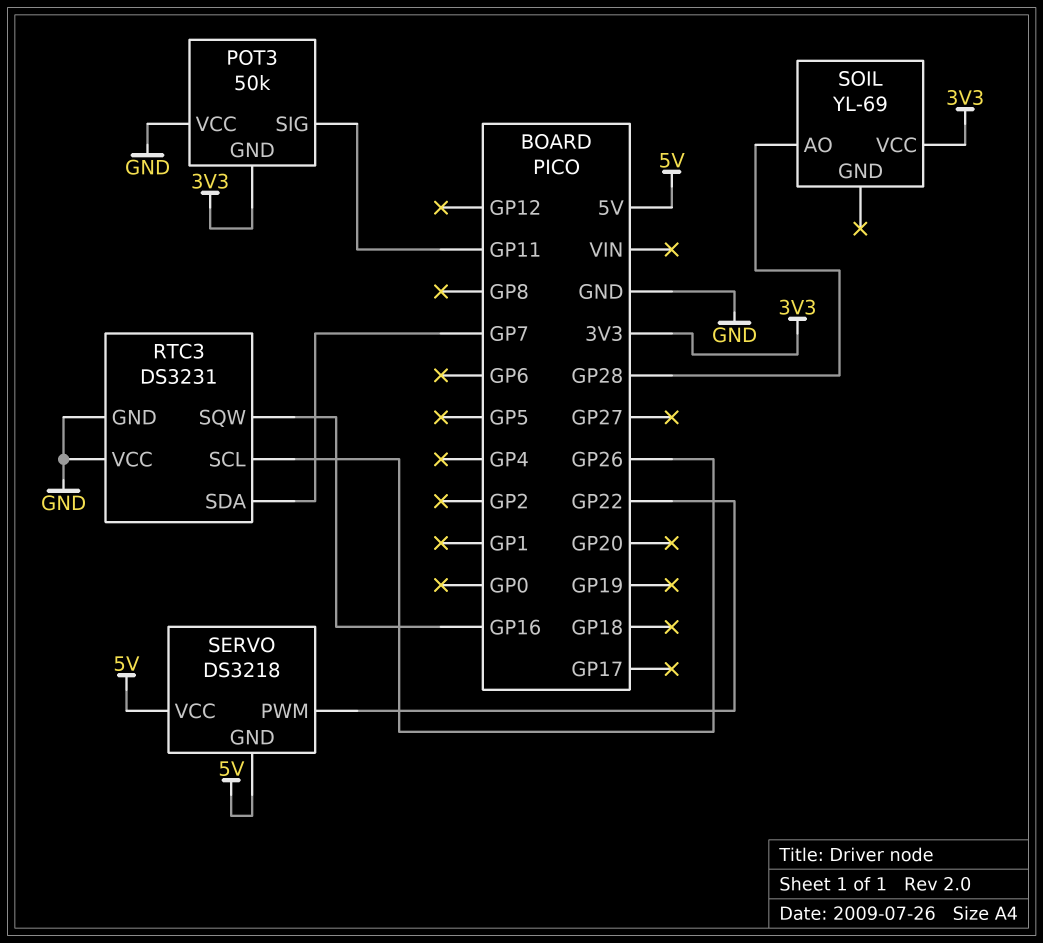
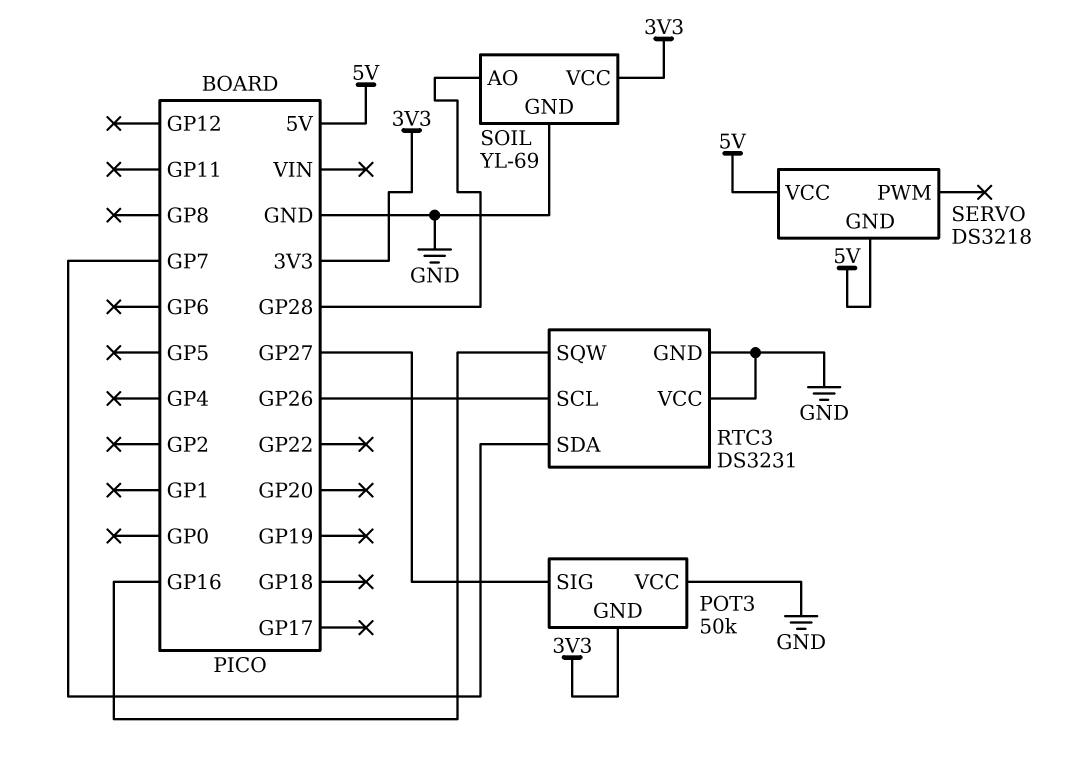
POT3 pin SIG: GP11 -> GP27
SERVO pin PWM: GP22 -> none
SOIL pin GND: none -> GND

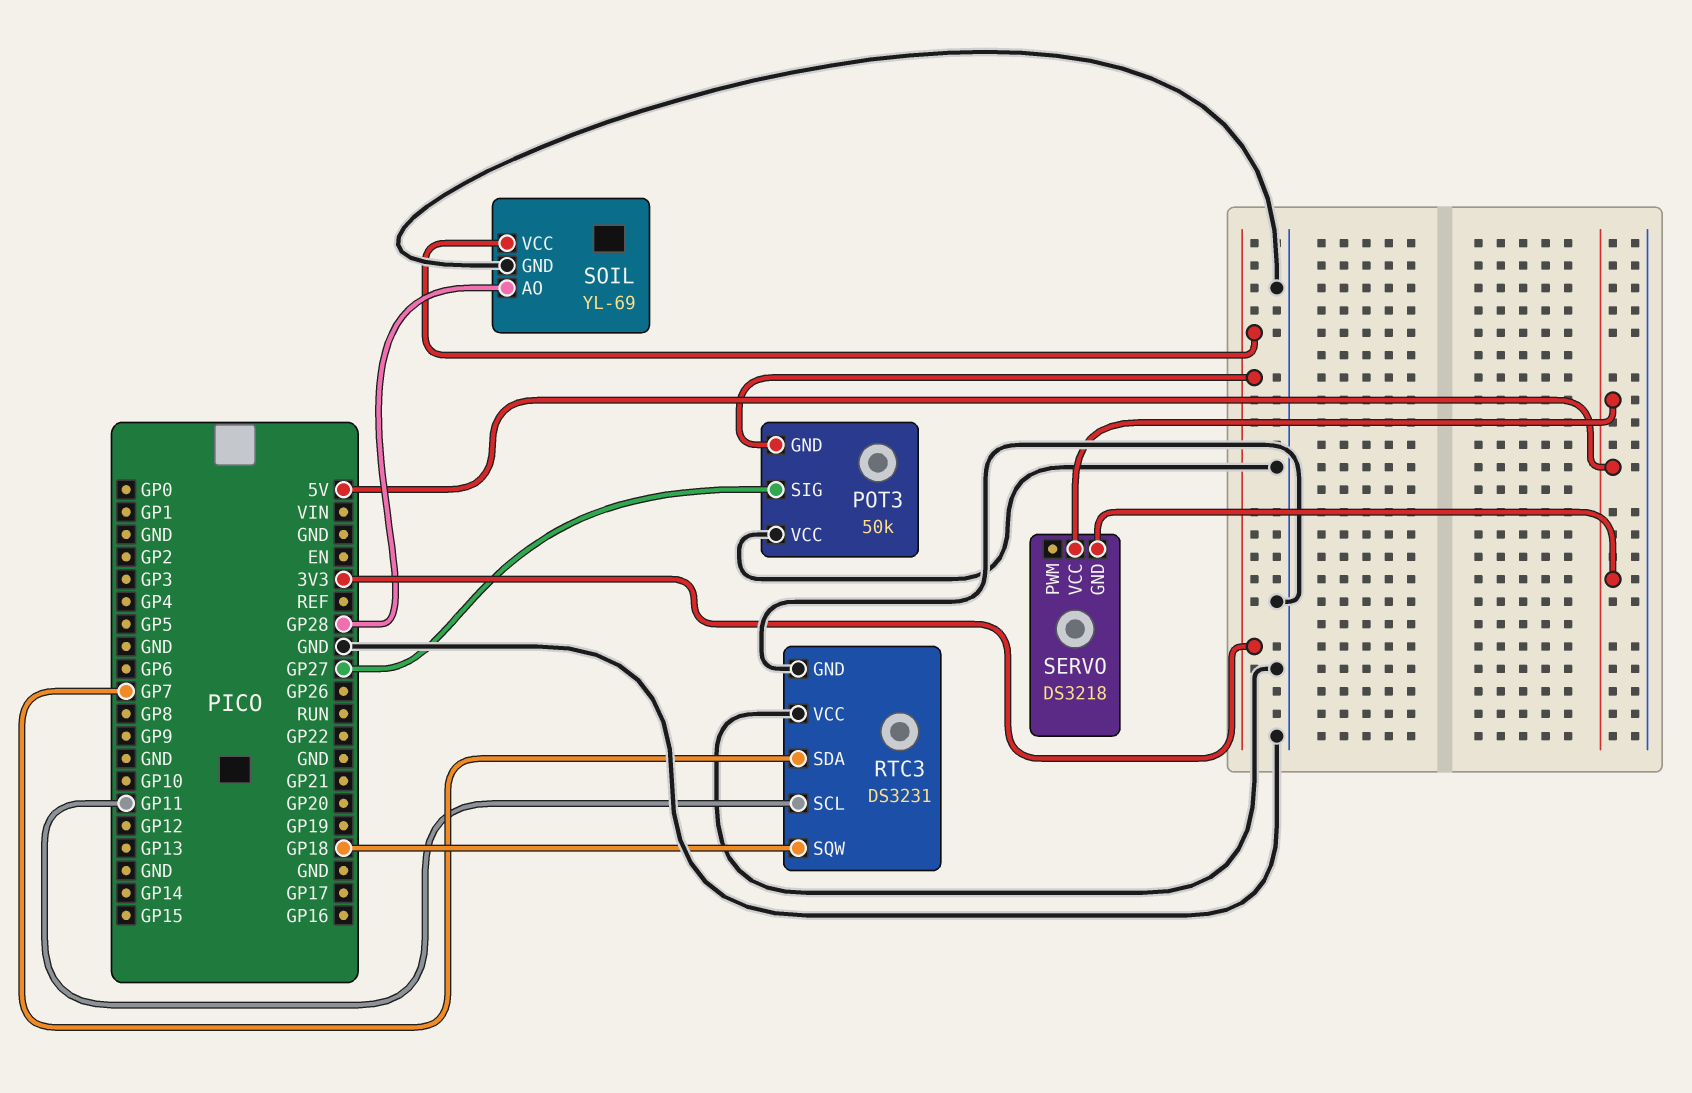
RTC3 pin SCL: GP26 -> GP11
RTC3 pin SQW: GP16 -> GP18

